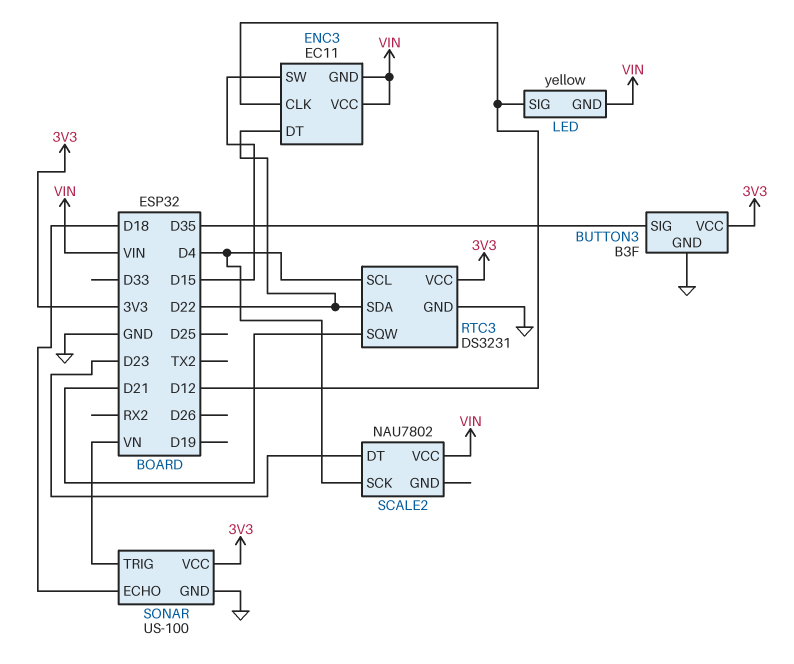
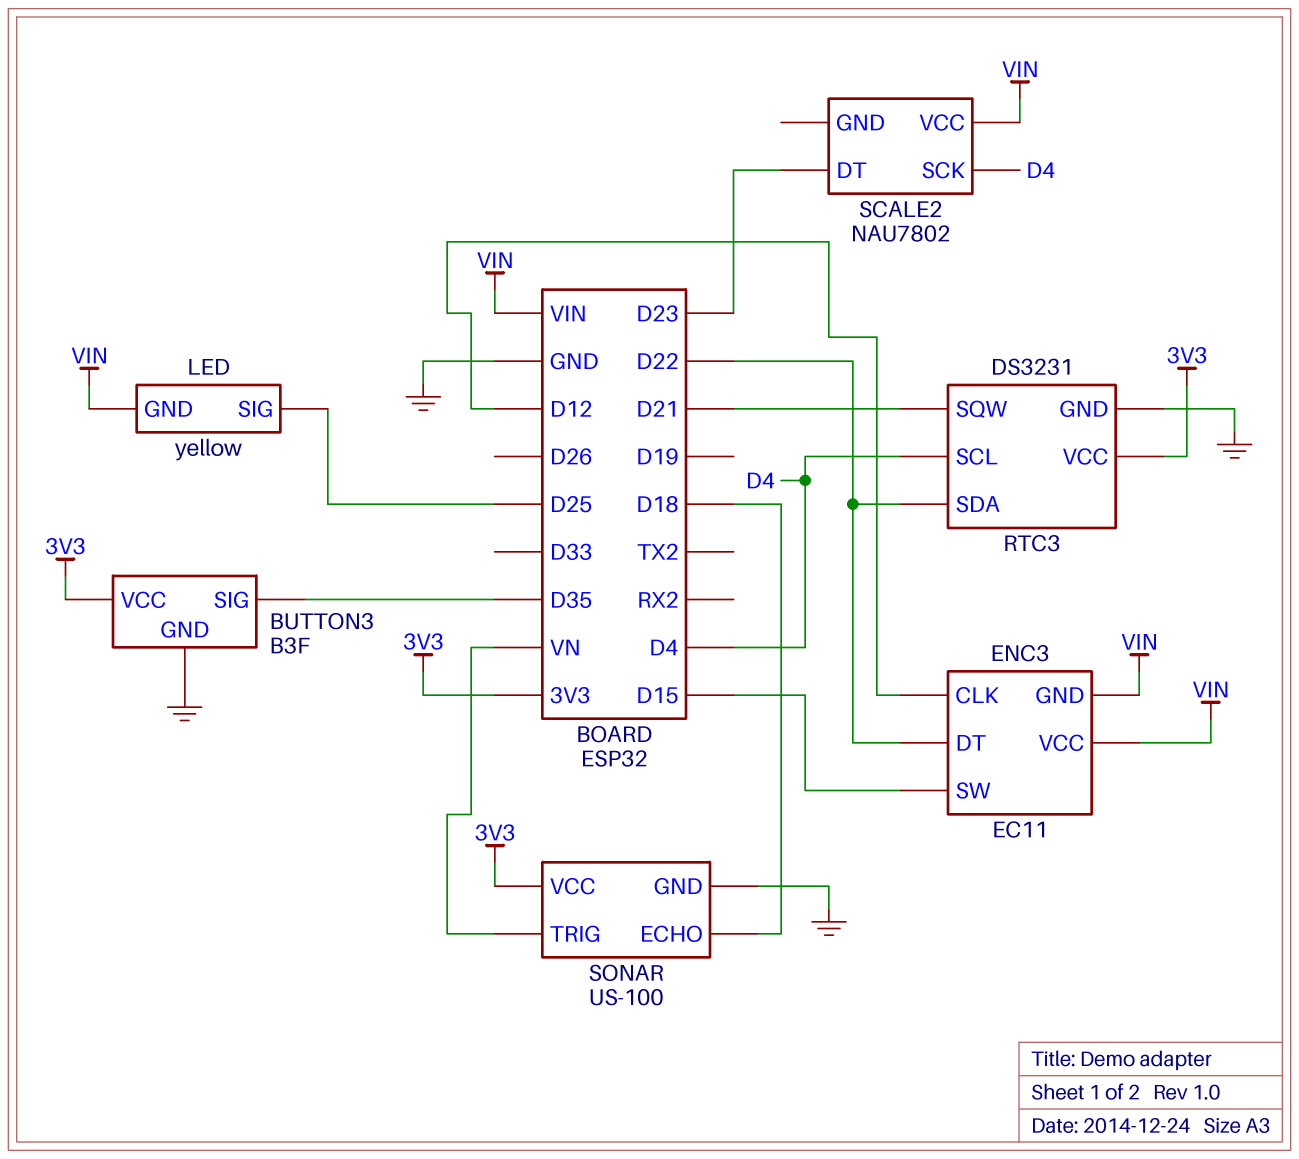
LED pin SIG: D12 -> D25

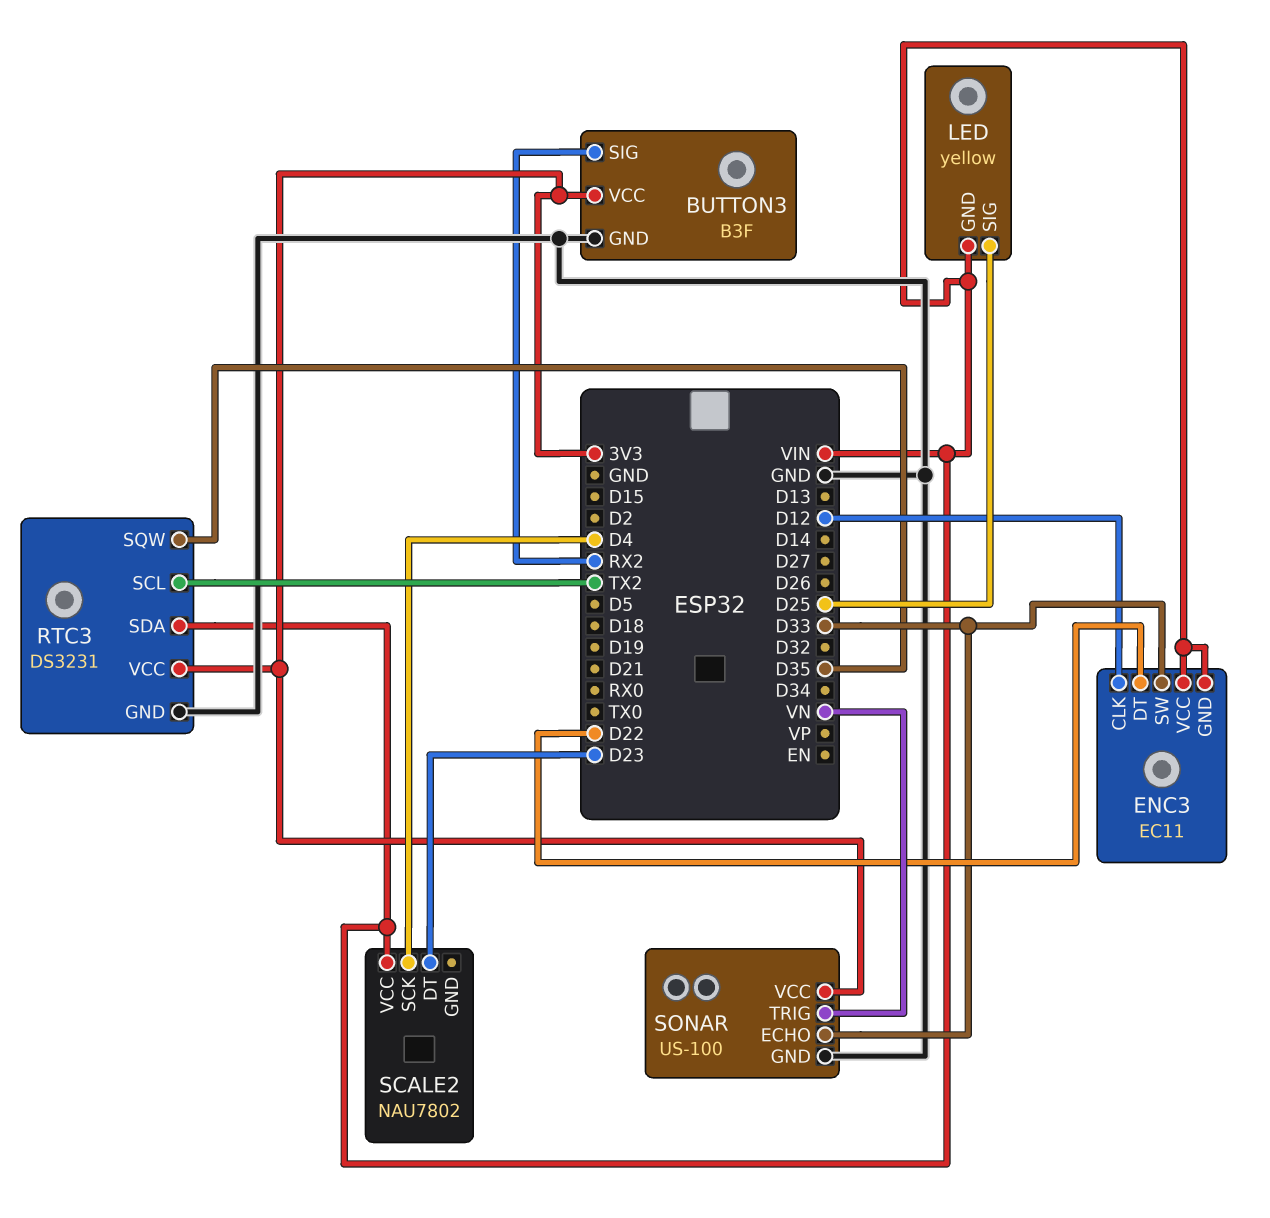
BUTTON3 pin SIG: D35 -> RX2
ENC3 pin SW: D15 -> D33
RTC3 pin SCL: D4 -> TX2
RTC3 pin SDA: D22 -> VIN
RTC3 pin SQW: D21 -> D35
SONAR pin ECHO: D18 -> D33

